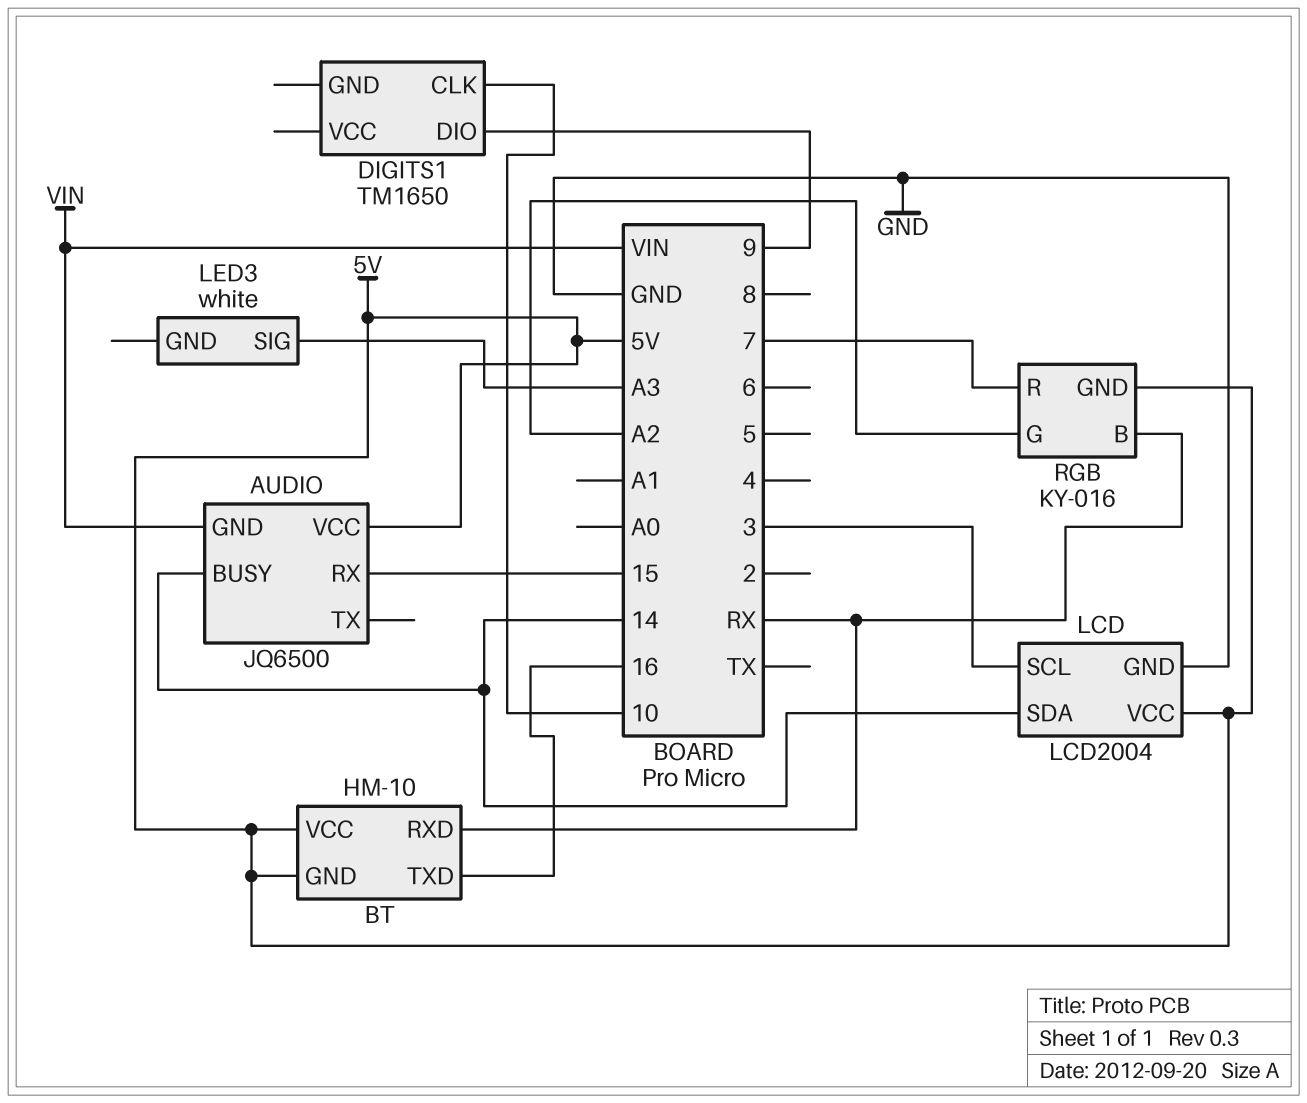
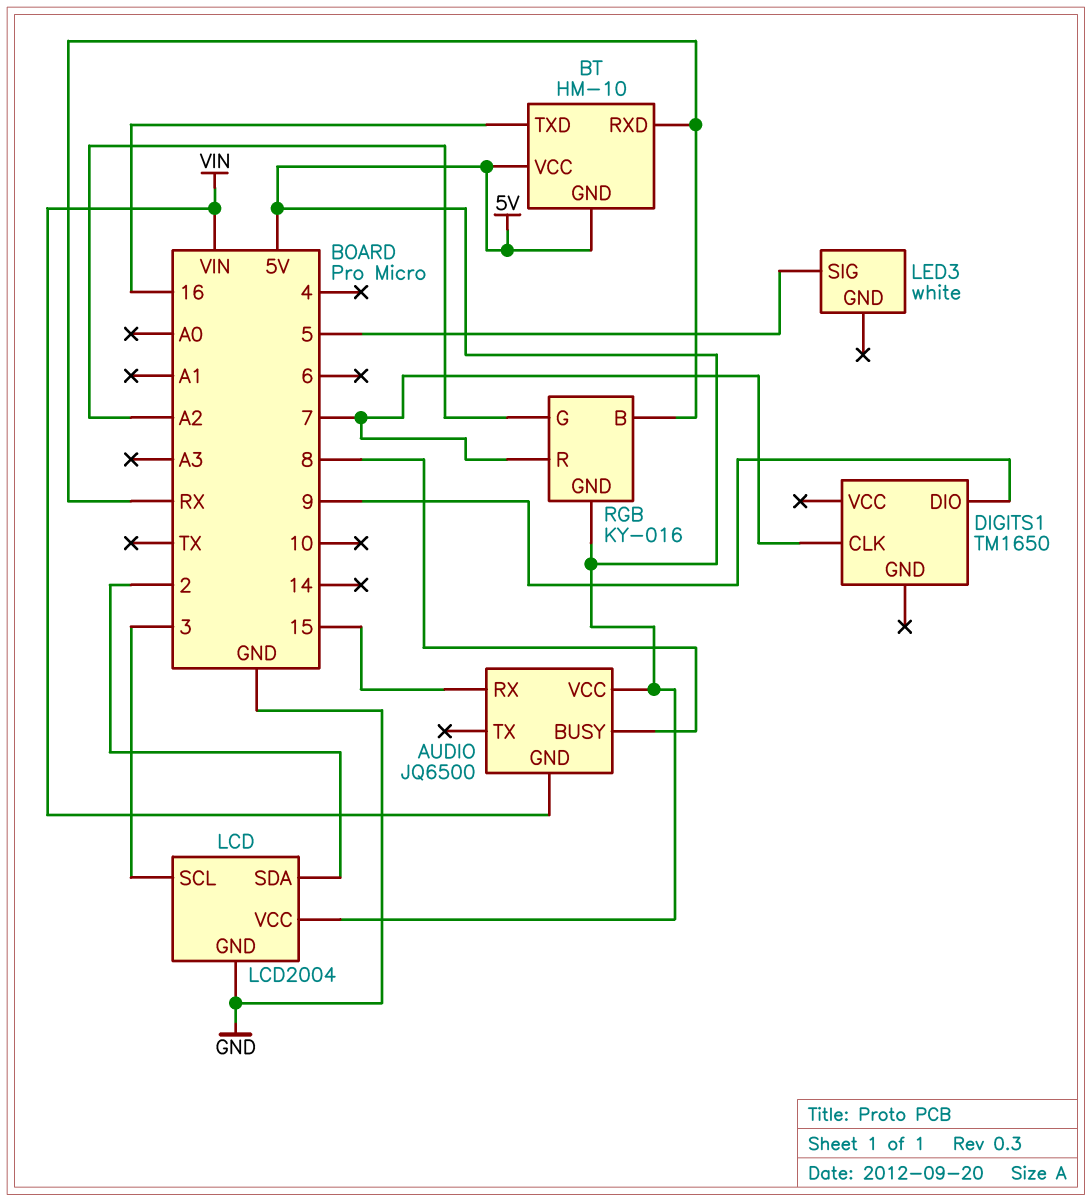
AUDIO pin BUSY: 14 -> 8
DIGITS1 pin CLK: 10 -> 7
LCD pin SDA: 14 -> 2
LED3 pin SIG: A3 -> 5

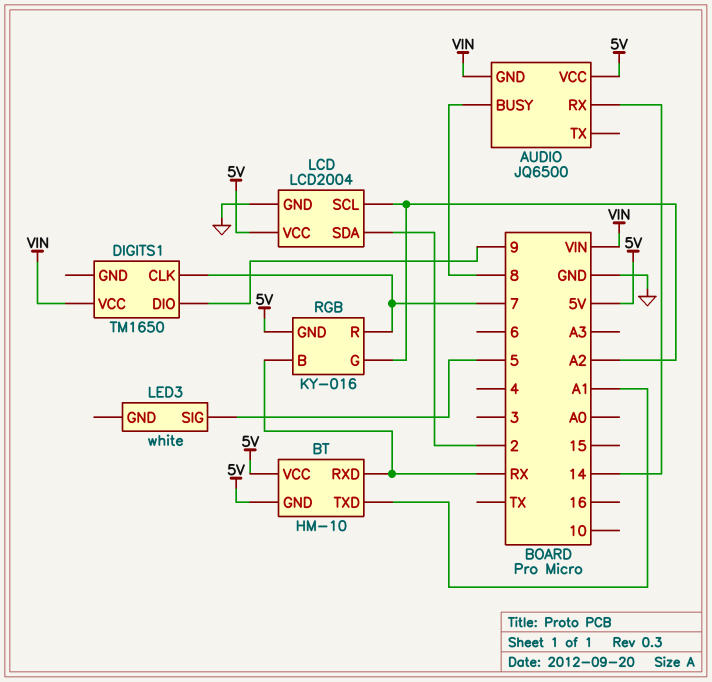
AUDIO pin RX: 15 -> 14
BT pin TXD: 16 -> A1
DIGITS1 pin VCC: none -> VIN
LCD pin SCL: 3 -> A2

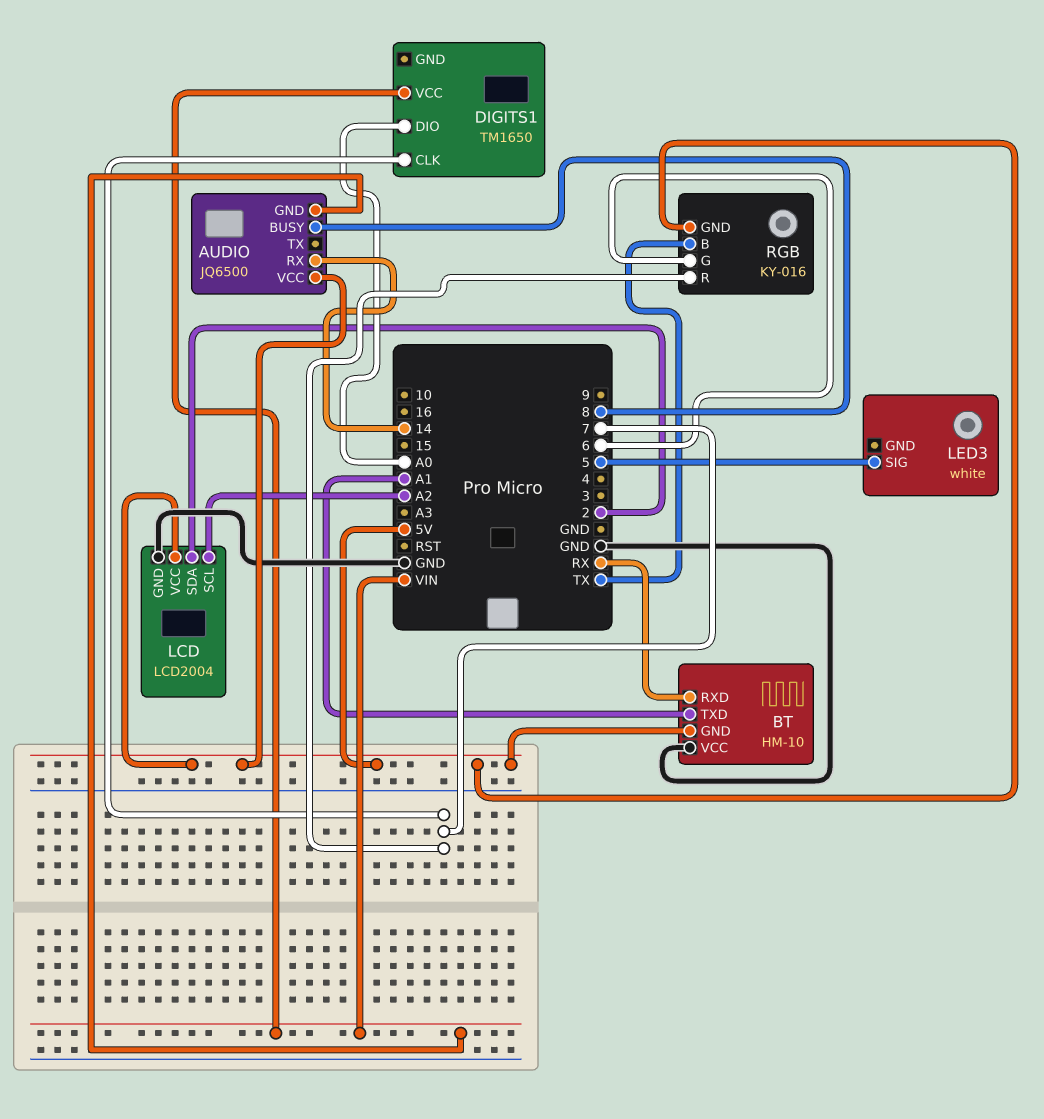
BT pin VCC: 5V -> GND
DIGITS1 pin DIO: 9 -> A0
RGB pin B: RX -> TX
RGB pin G: A2 -> 6

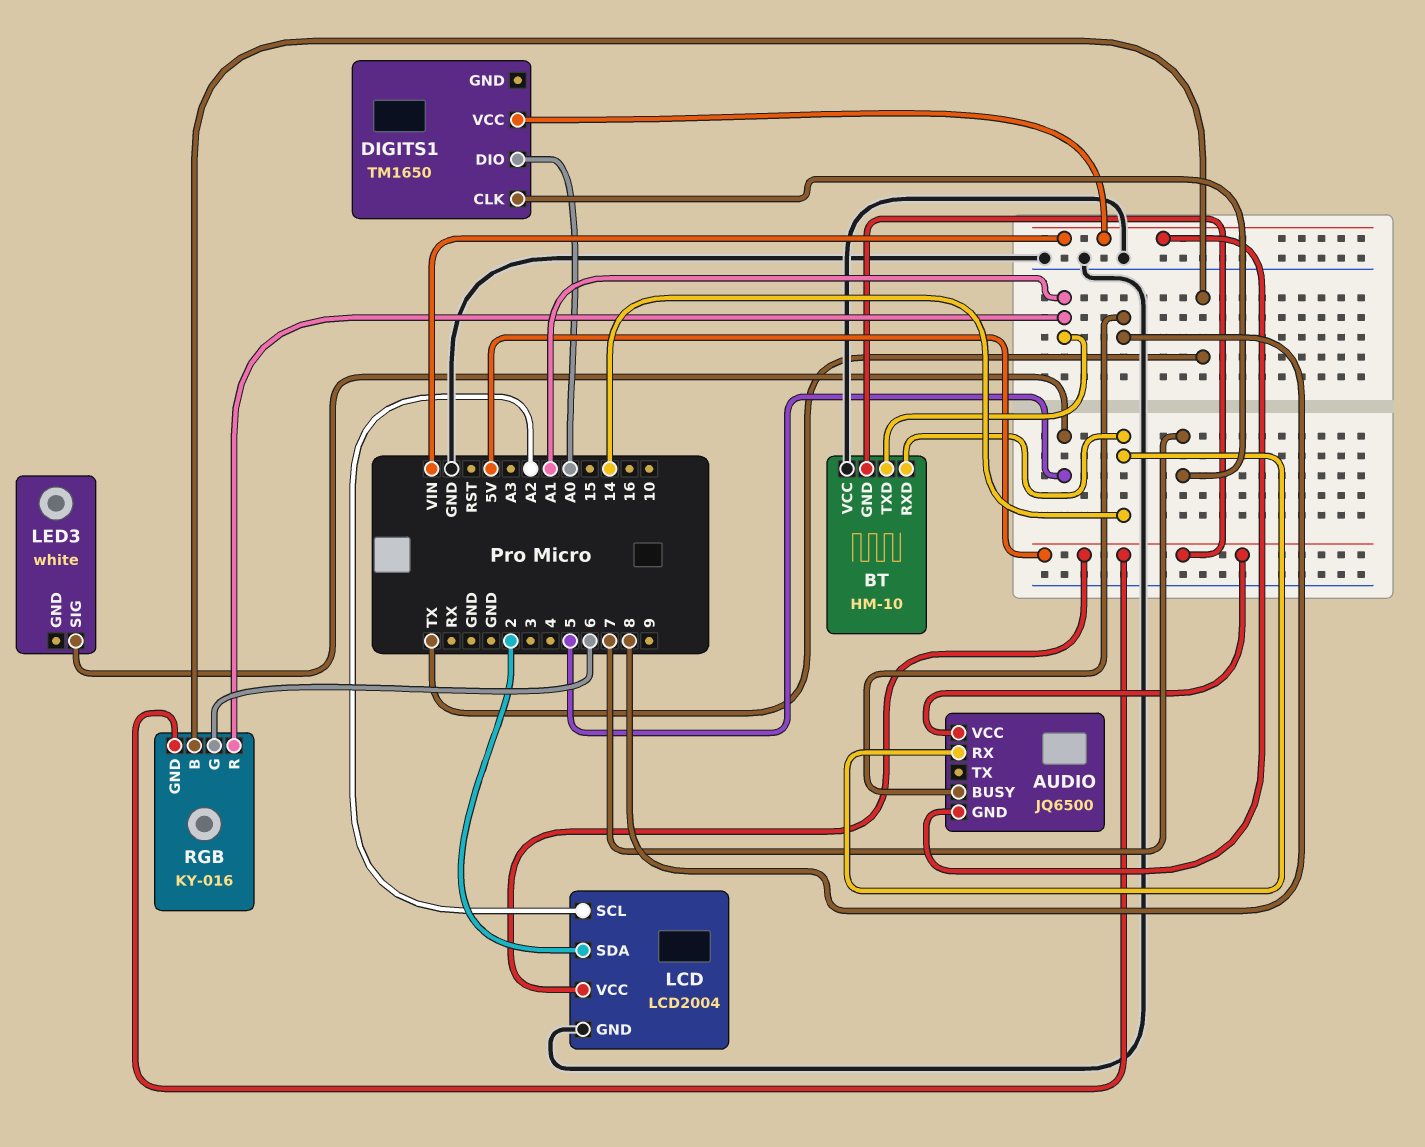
BT pin RXD: RX -> 14
RGB pin R: 7 -> A1

